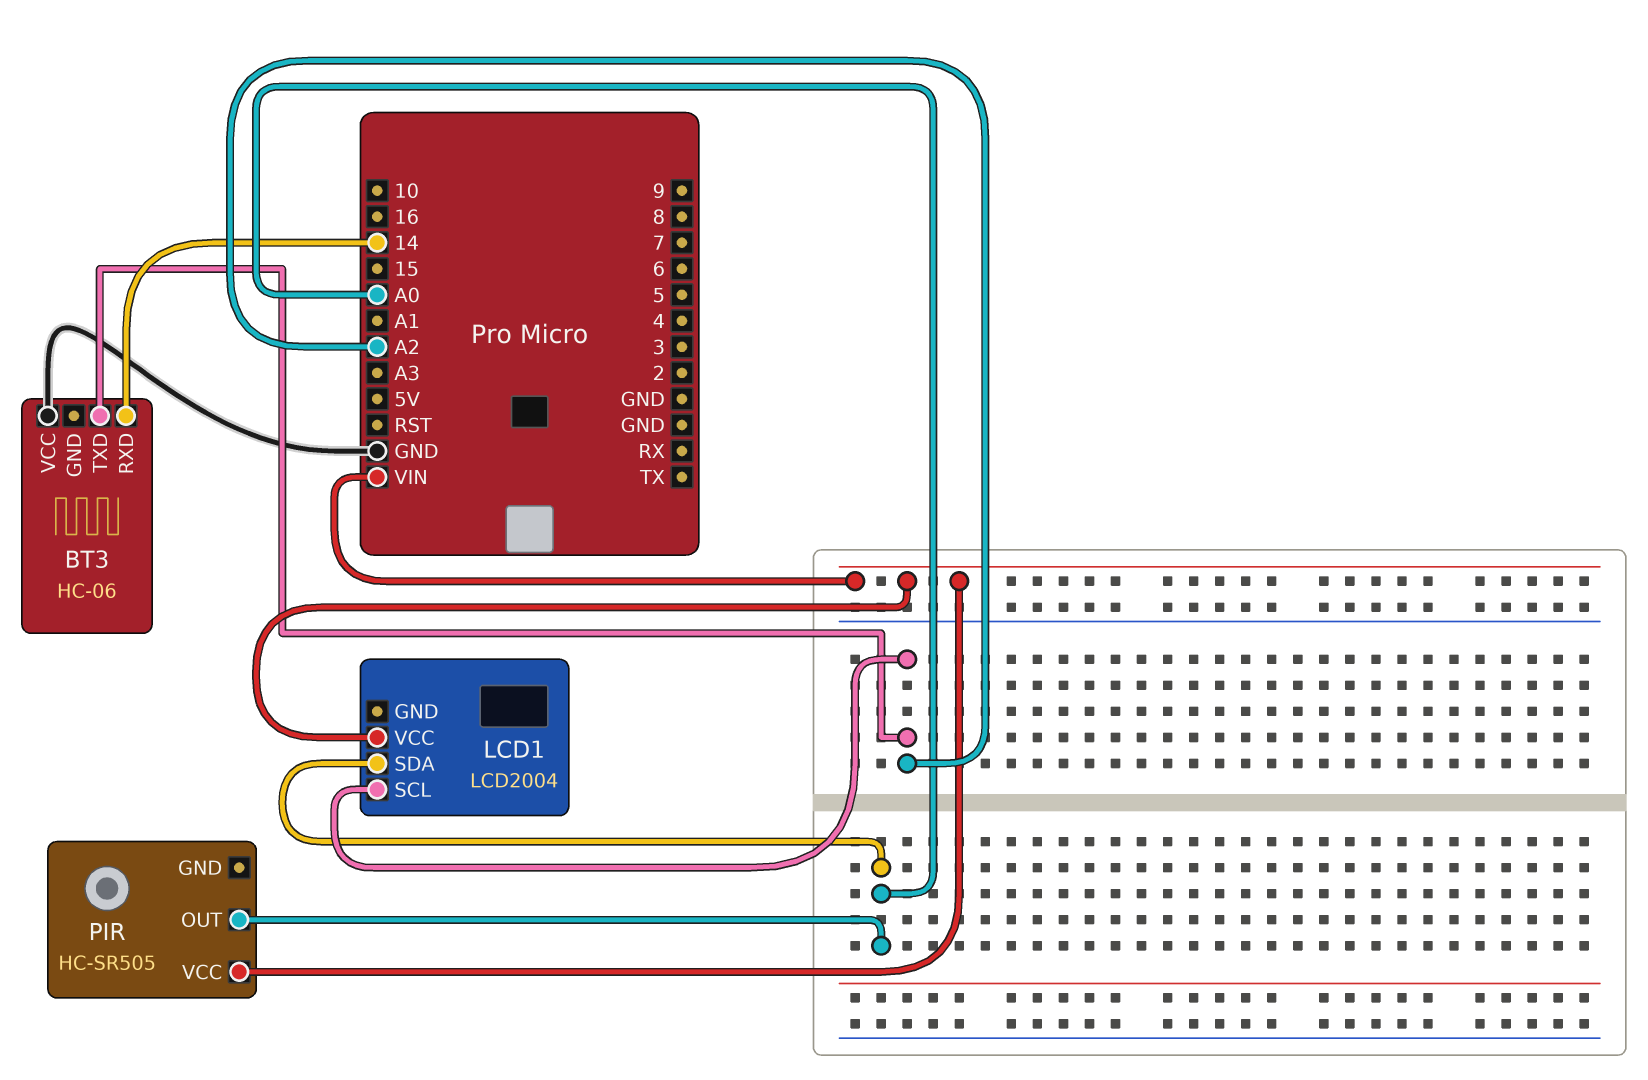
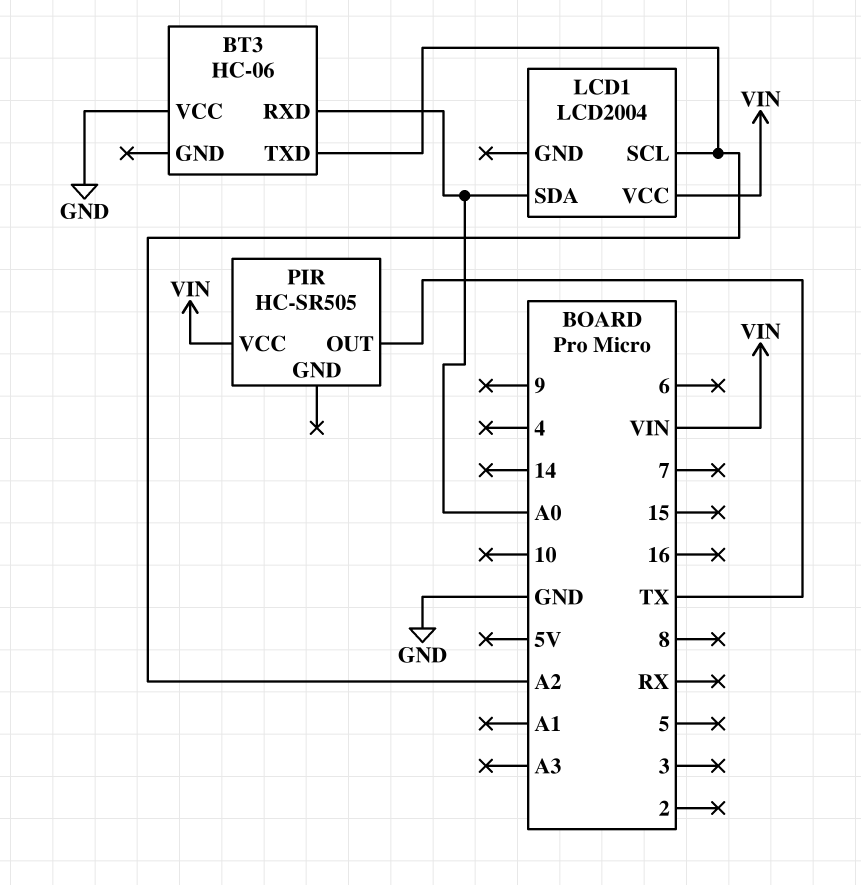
BT3 pin RXD: 14 -> A0
PIR pin OUT: A0 -> TX

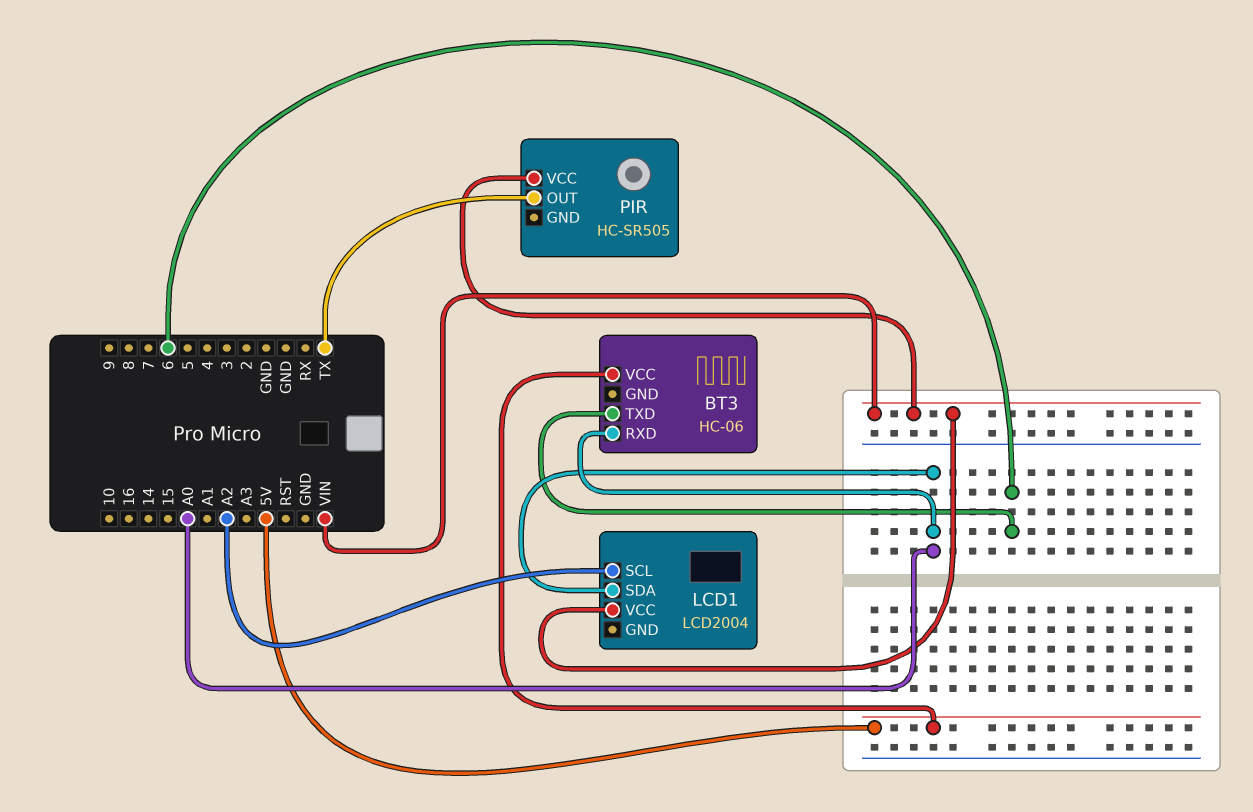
BT3 pin TXD: A2 -> 6
BT3 pin VCC: GND -> 5V

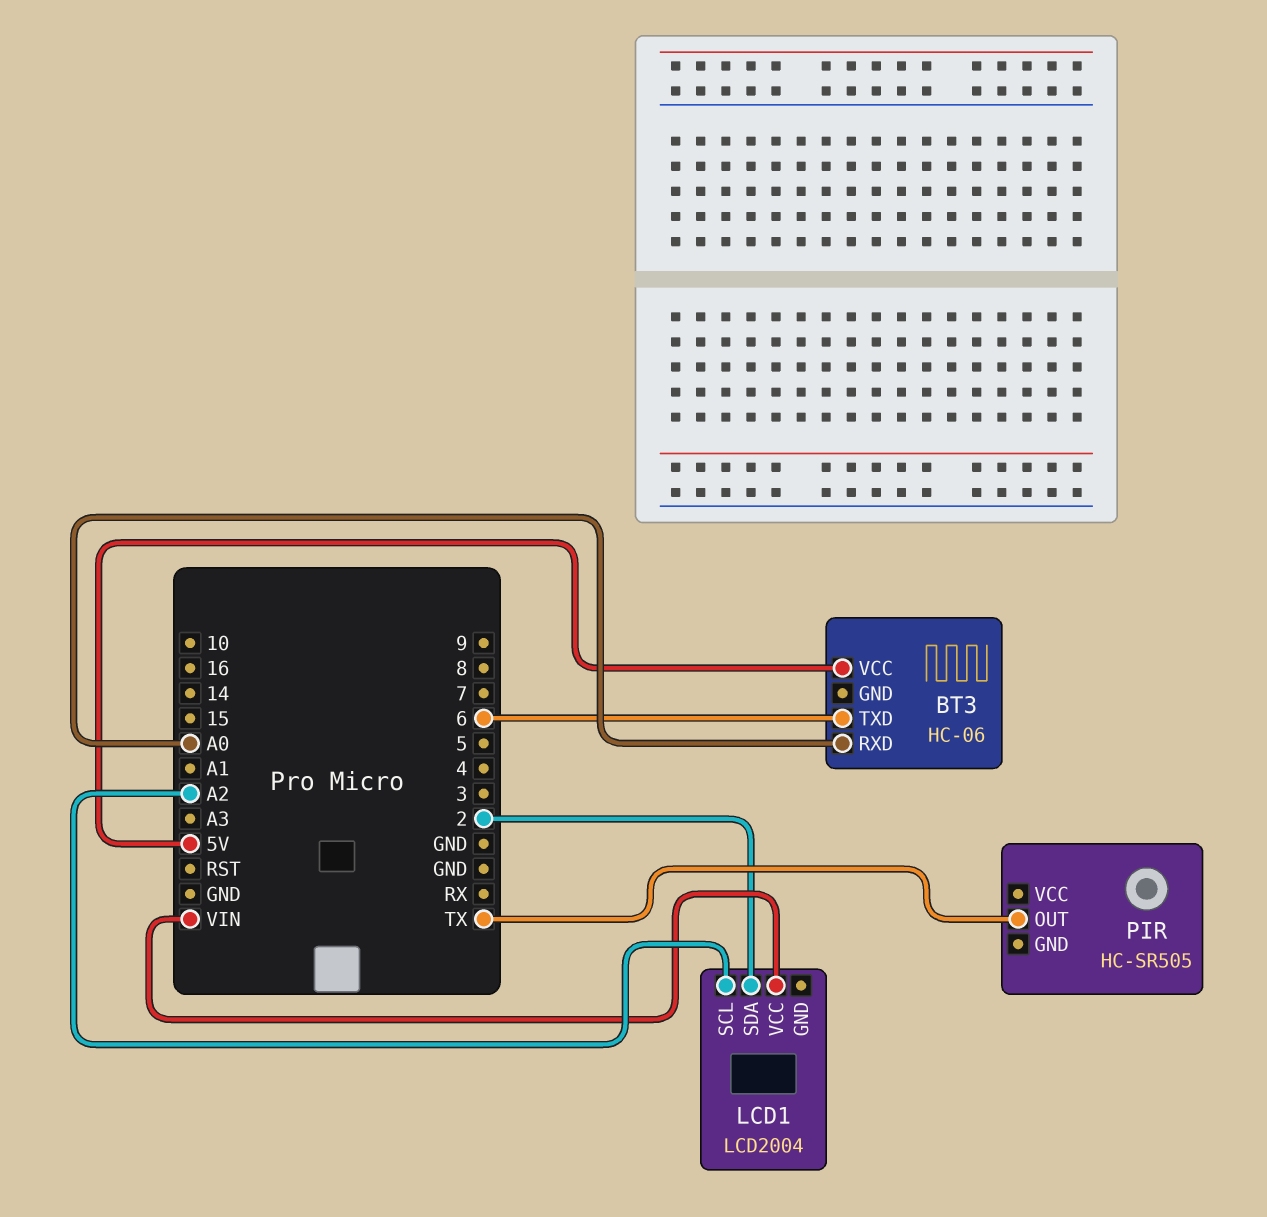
LCD1 pin SDA: A0 -> 2
PIR pin VCC: VIN -> none

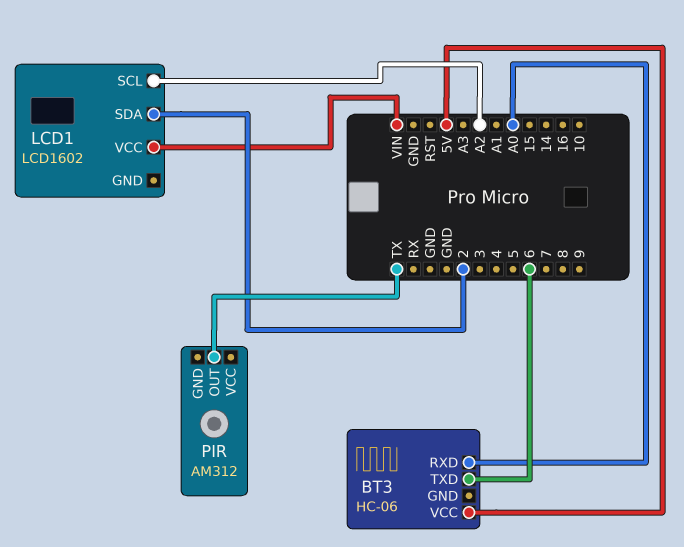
LCD1: LCD2004 -> LCD1602
PIR: HC-SR505 -> AM312

